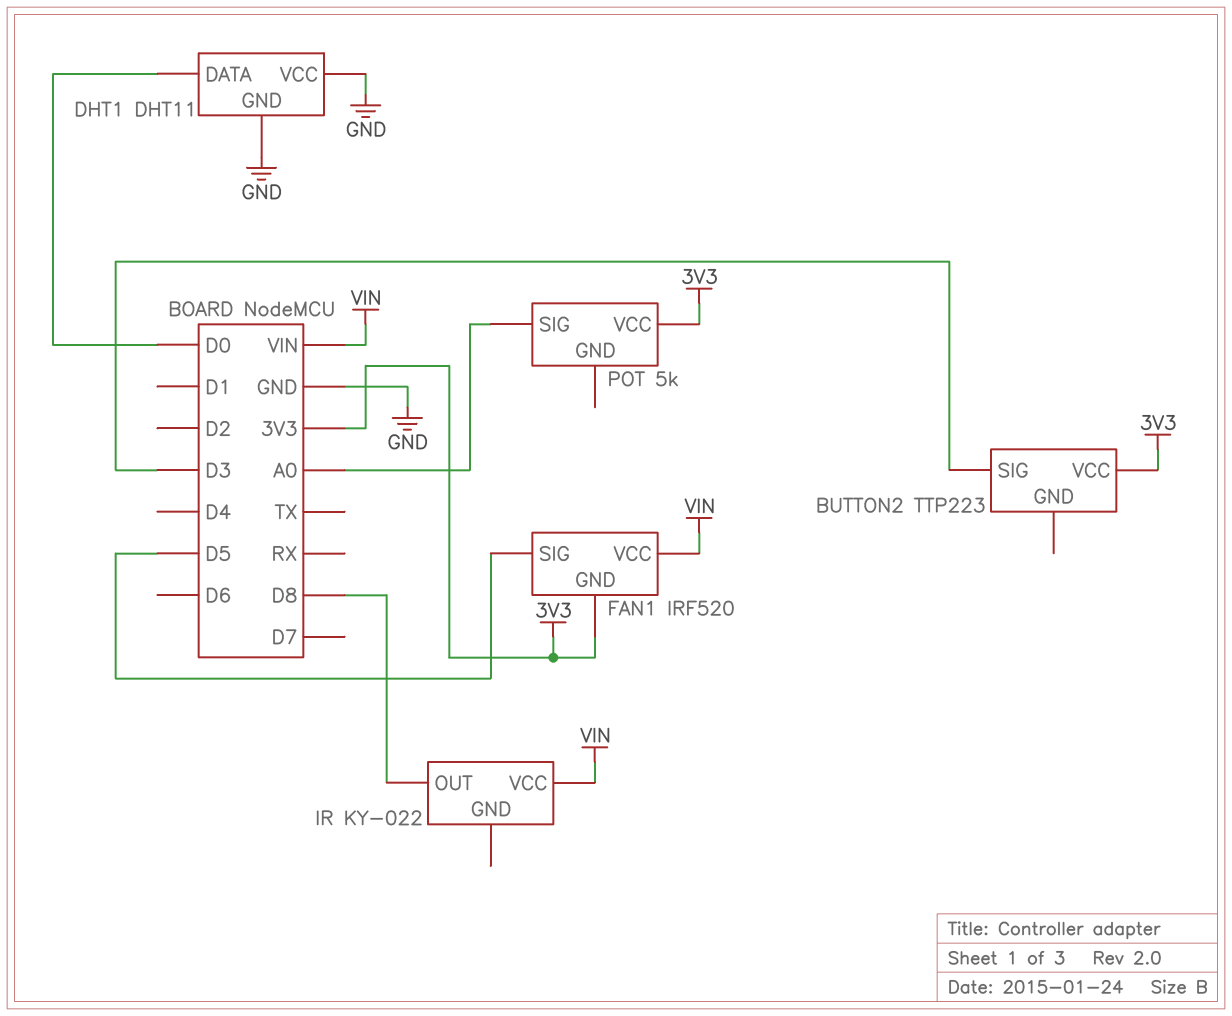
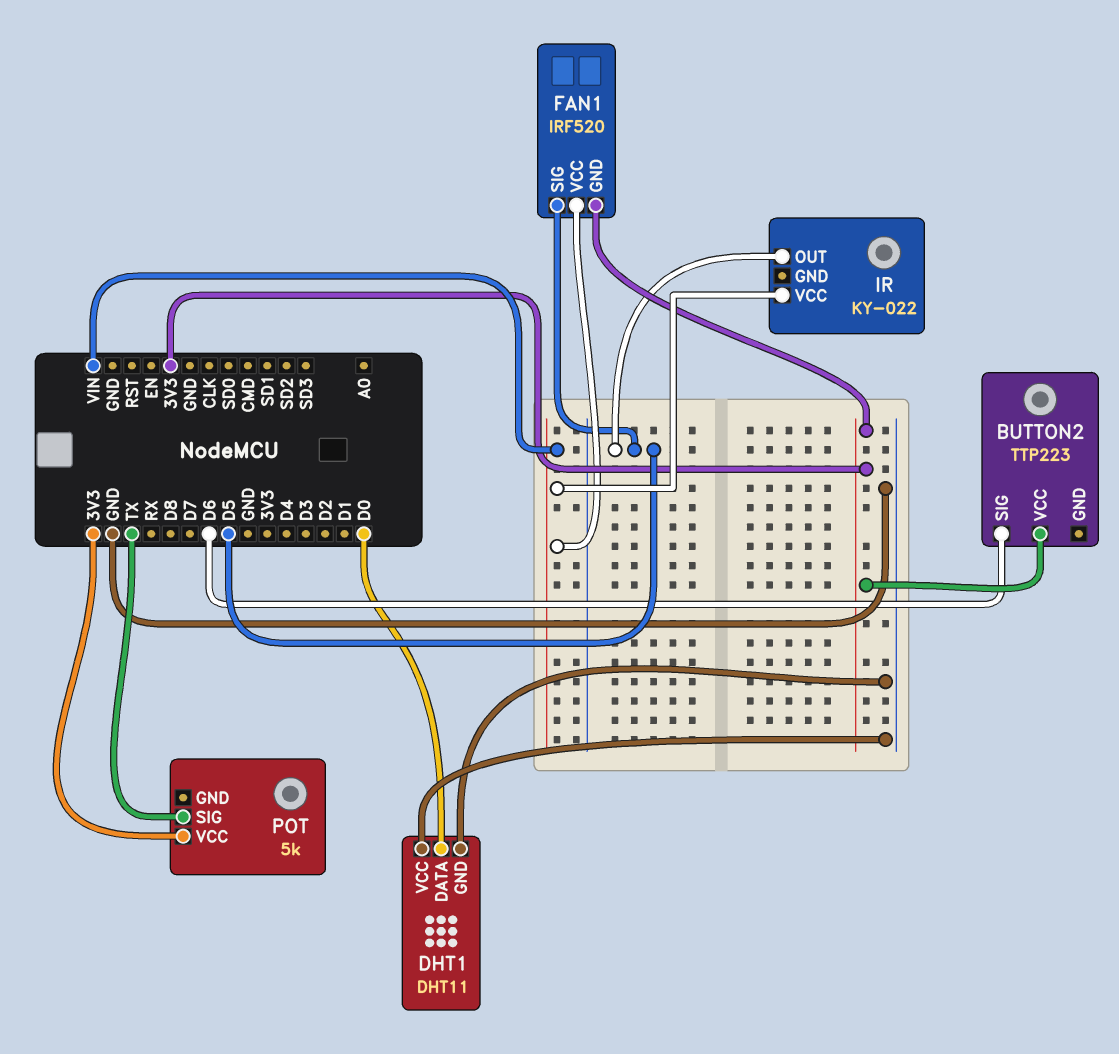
BUTTON2 pin SIG: D3 -> D6
IR pin OUT: D8 -> D5
POT pin SIG: A0 -> TX

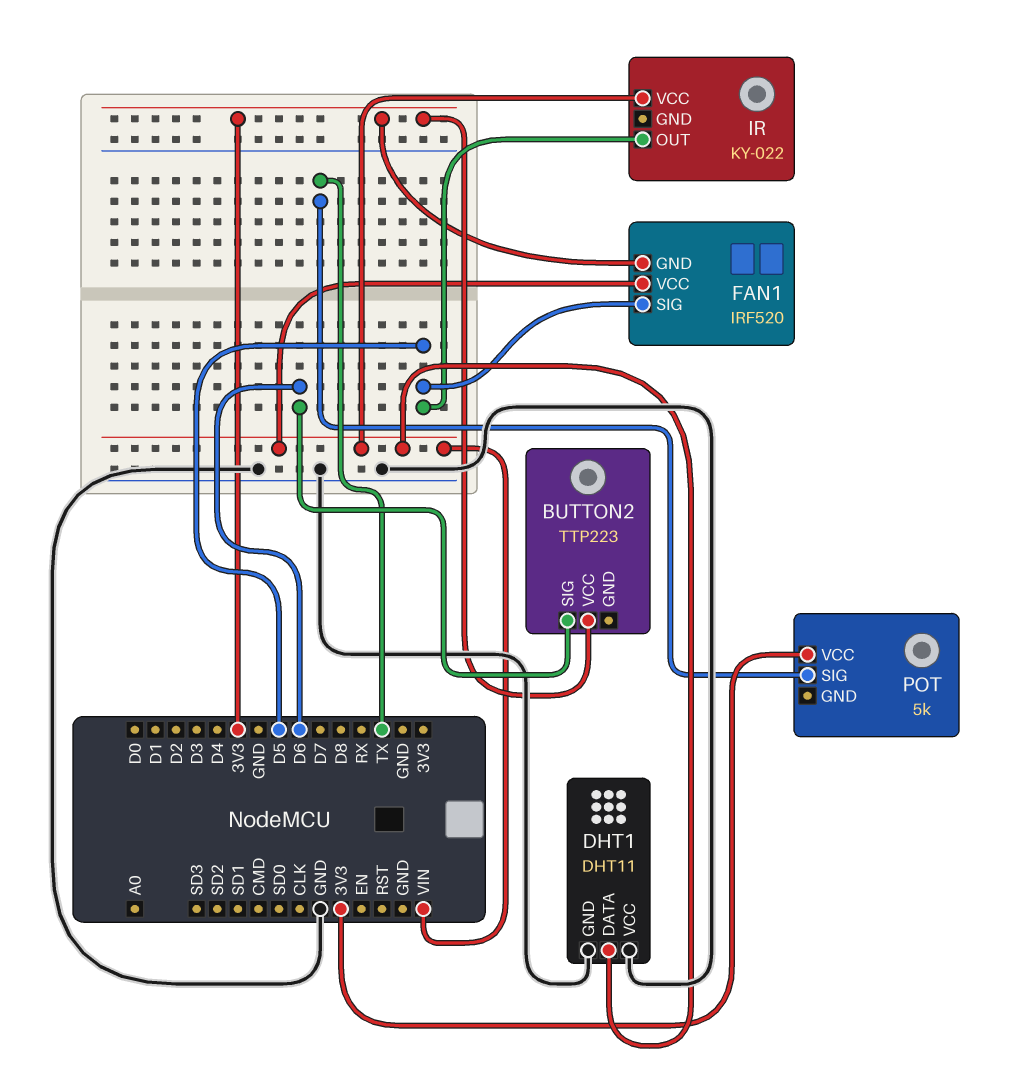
DHT1 pin DATA: D0 -> VIN

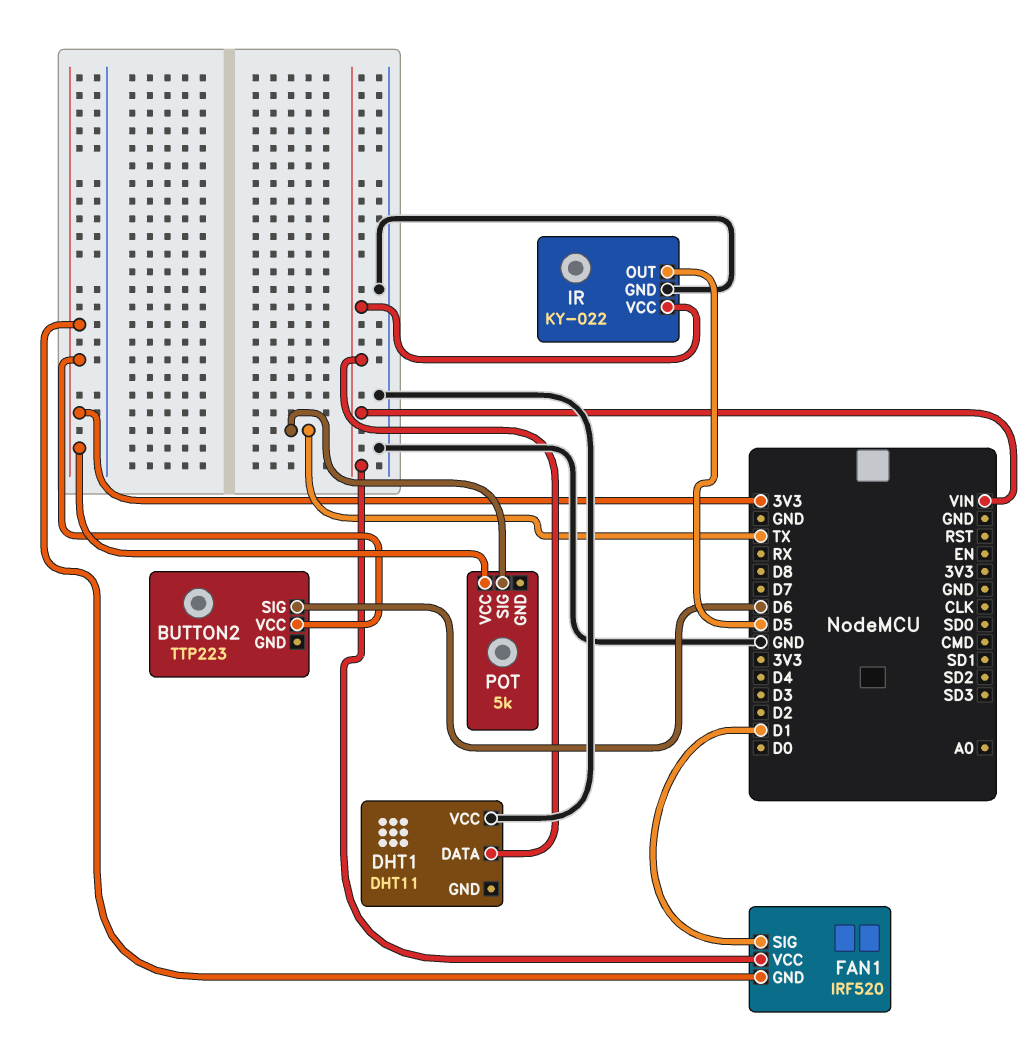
DHT1 pin GND: GND -> none
FAN1 pin SIG: D5 -> D1
IR pin GND: none -> GND

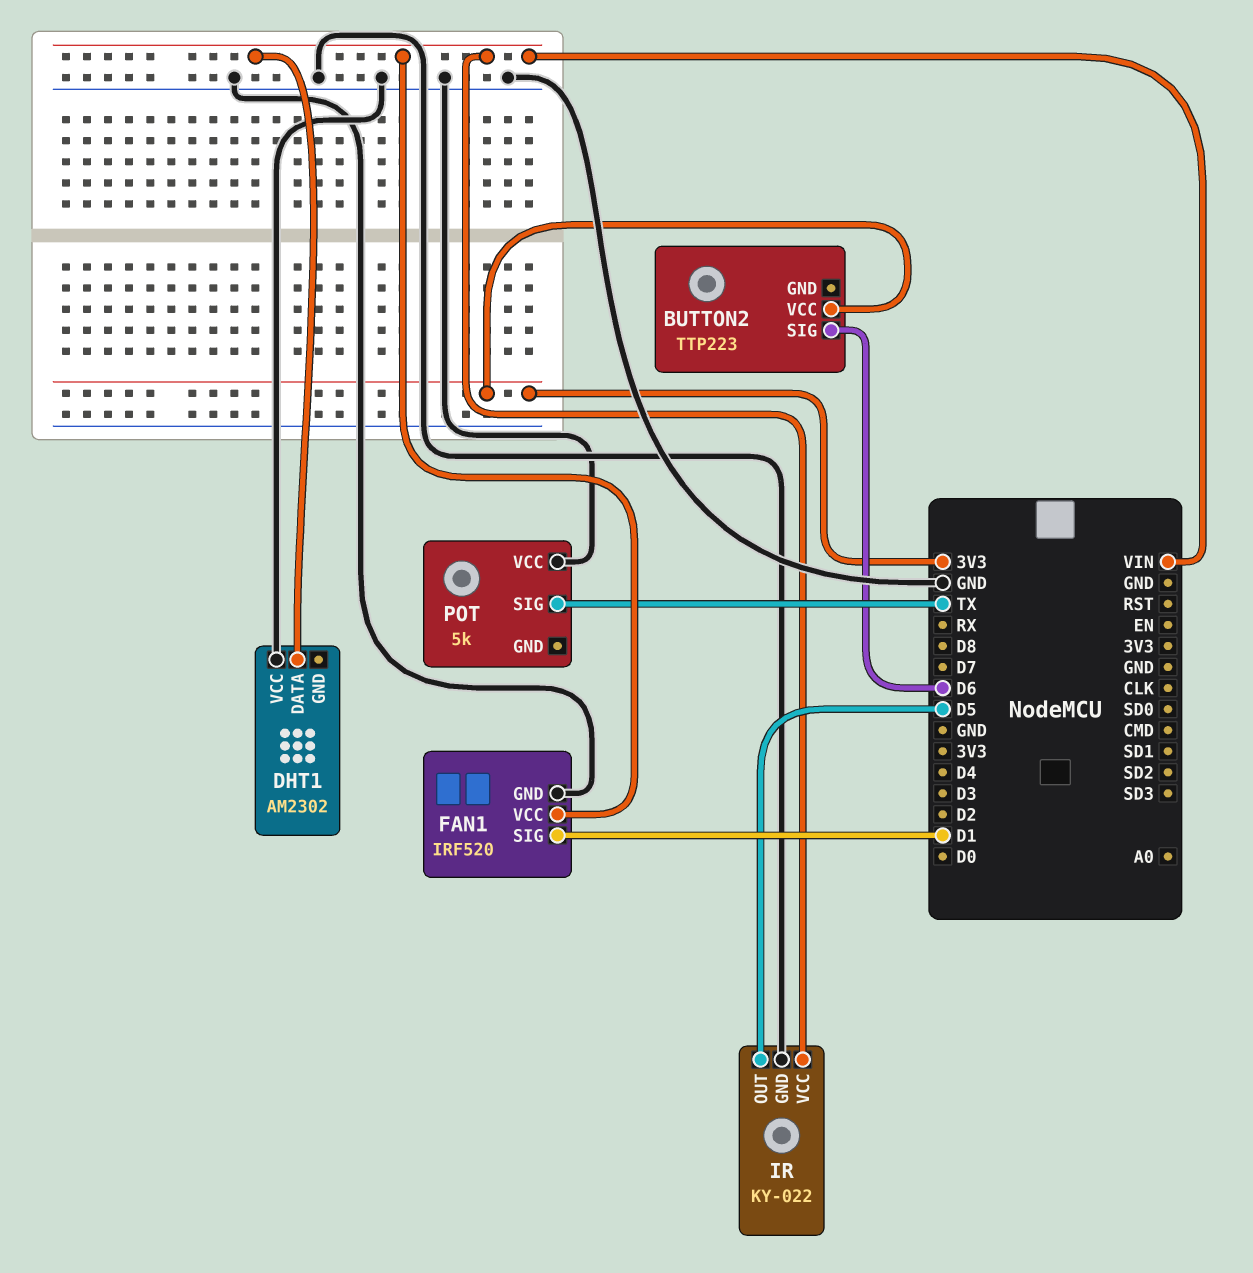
DHT1: DHT11 -> AM2302
FAN1 pin GND: 3V3 -> GND
POT pin VCC: 3V3 -> GND

